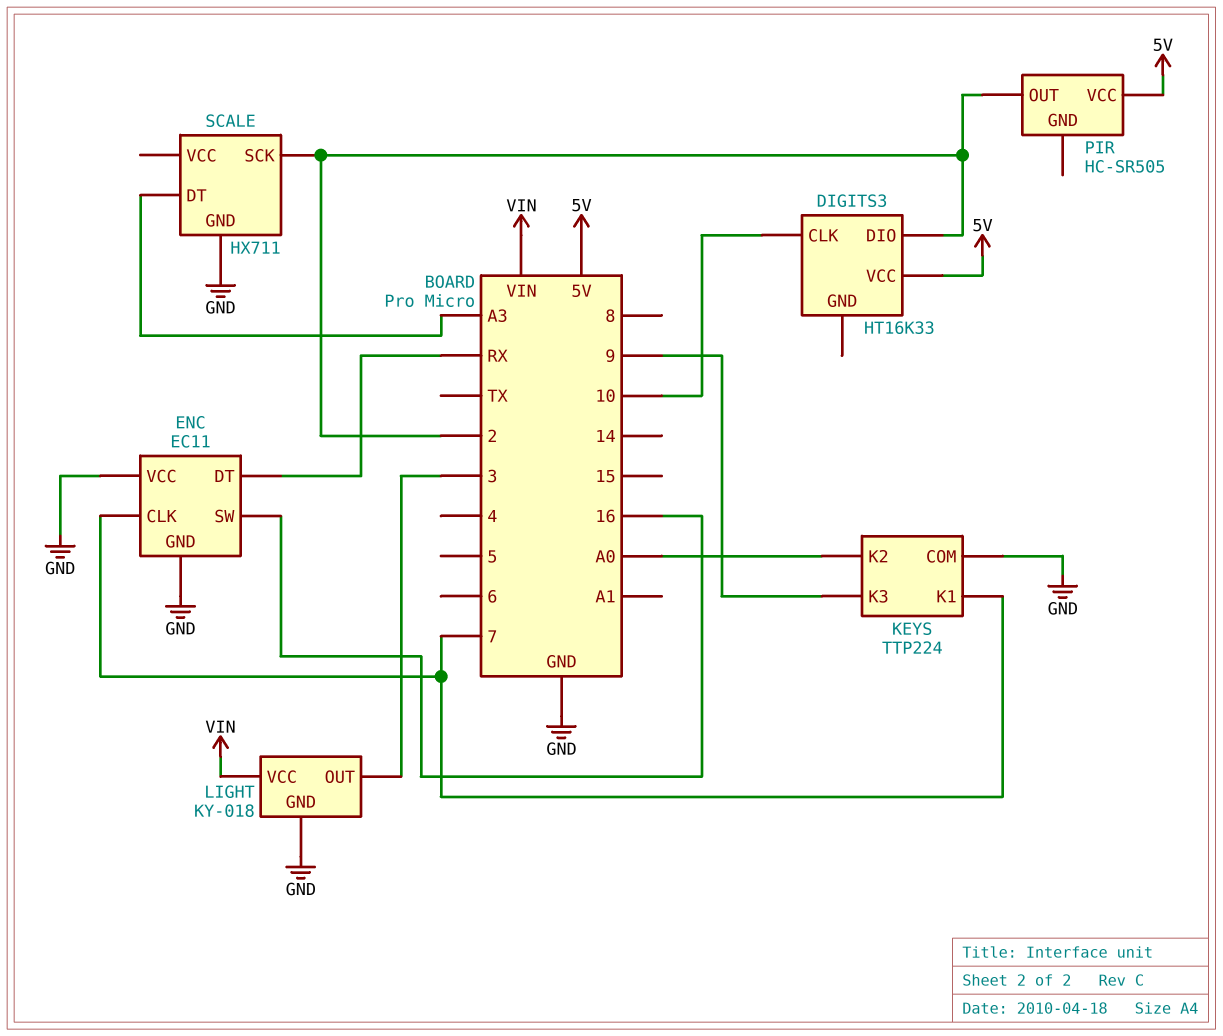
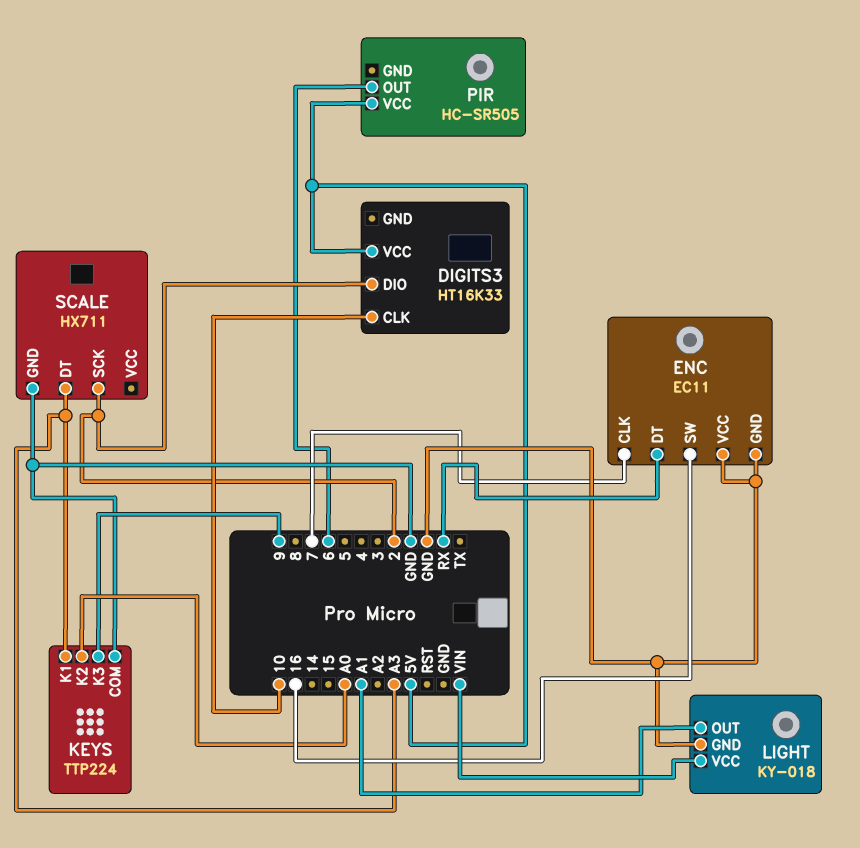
KEYS pin K1: 7 -> A3
LIGHT pin OUT: 3 -> A1
PIR pin OUT: 2 -> 6

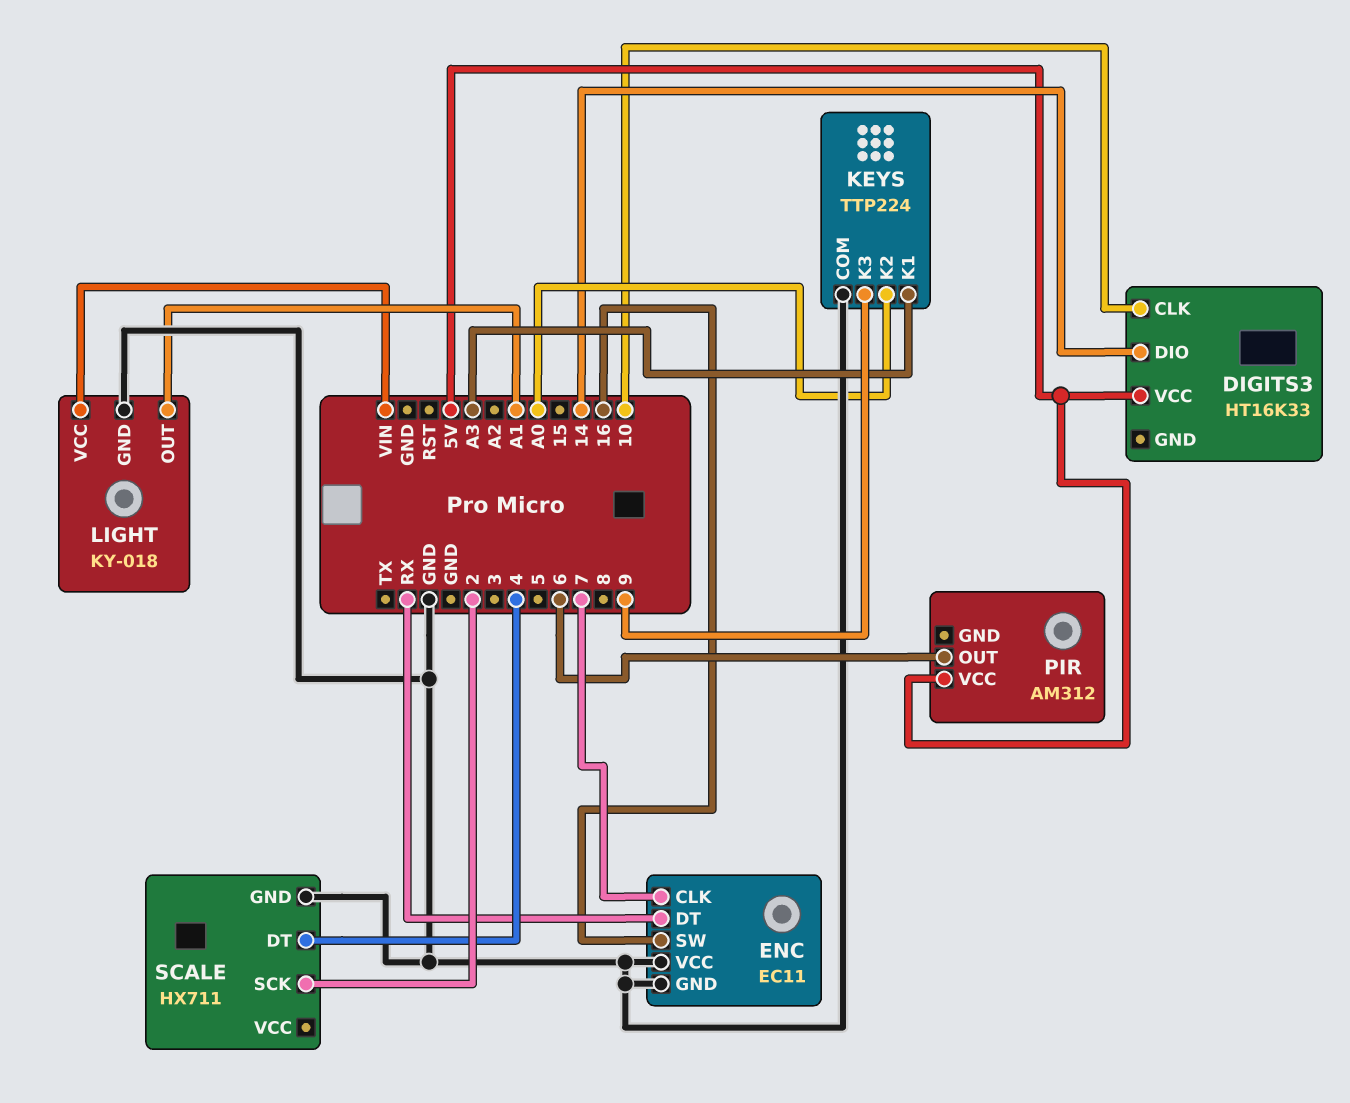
DIGITS3 pin DIO: 2 -> 14
PIR: HC-SR505 -> AM312
SCALE pin DT: A3 -> 4

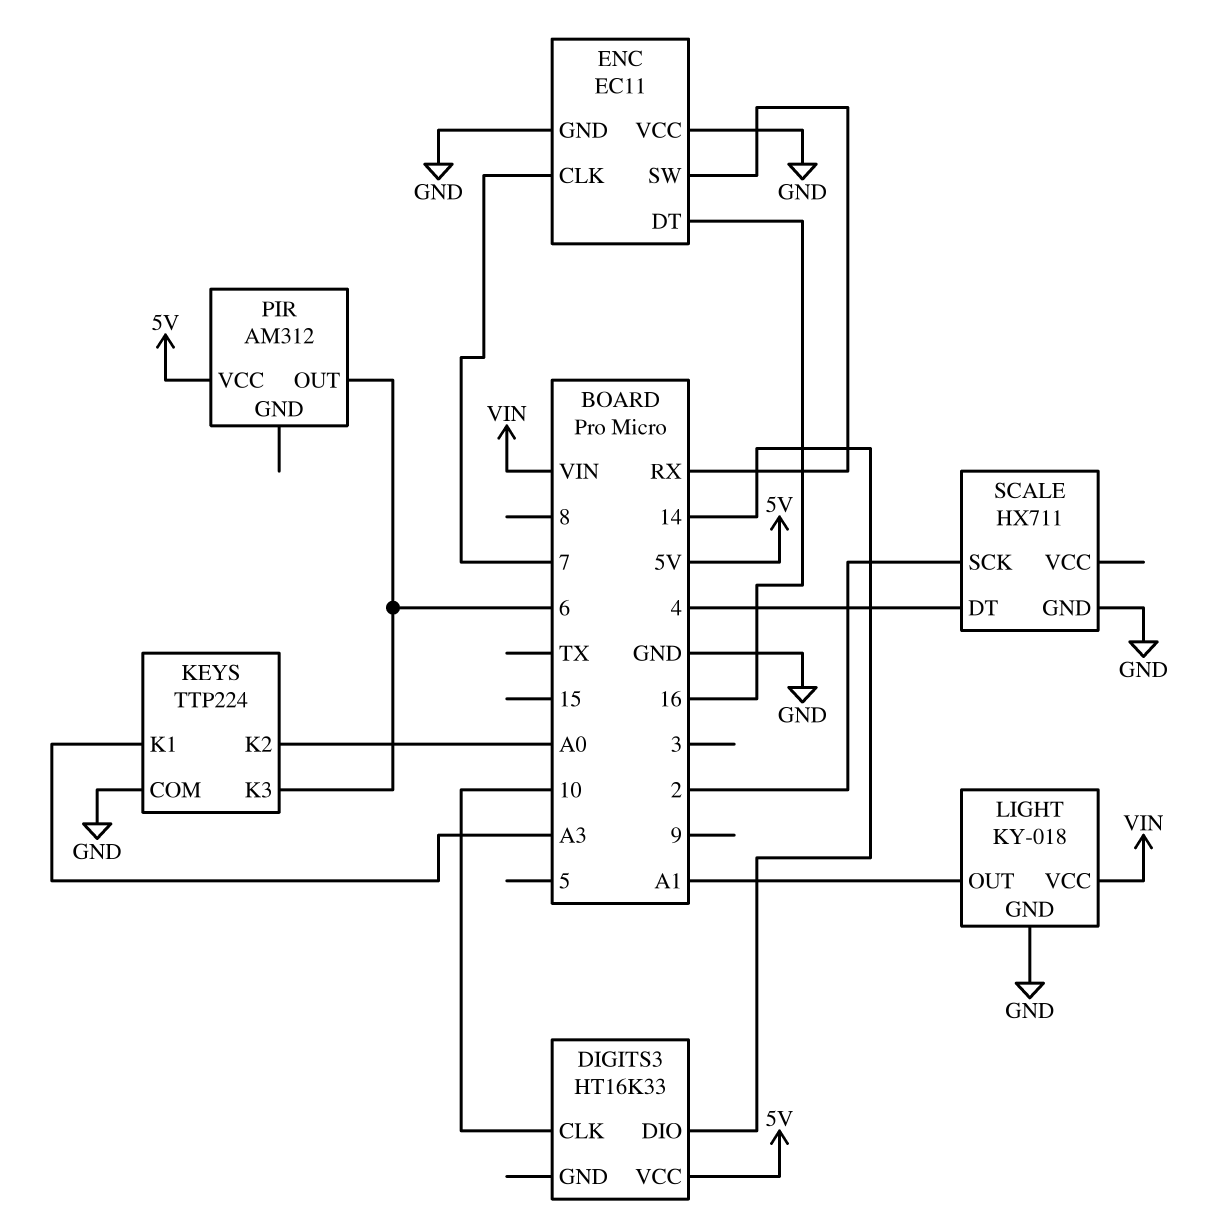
ENC pin DT: RX -> 16
ENC pin SW: 16 -> RX
KEYS pin K3: 9 -> 6

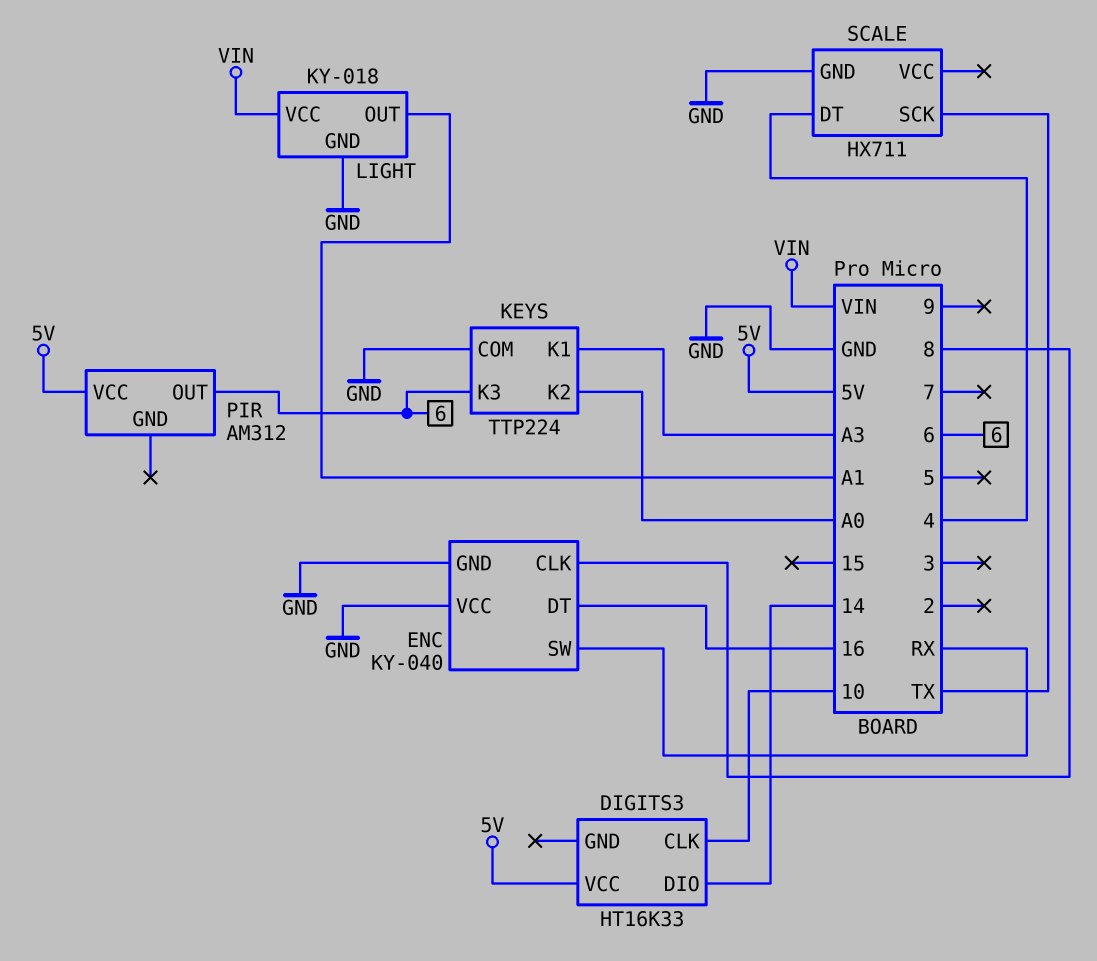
ENC: EC11 -> KY-040
ENC pin CLK: 7 -> 8
SCALE pin SCK: 2 -> TX

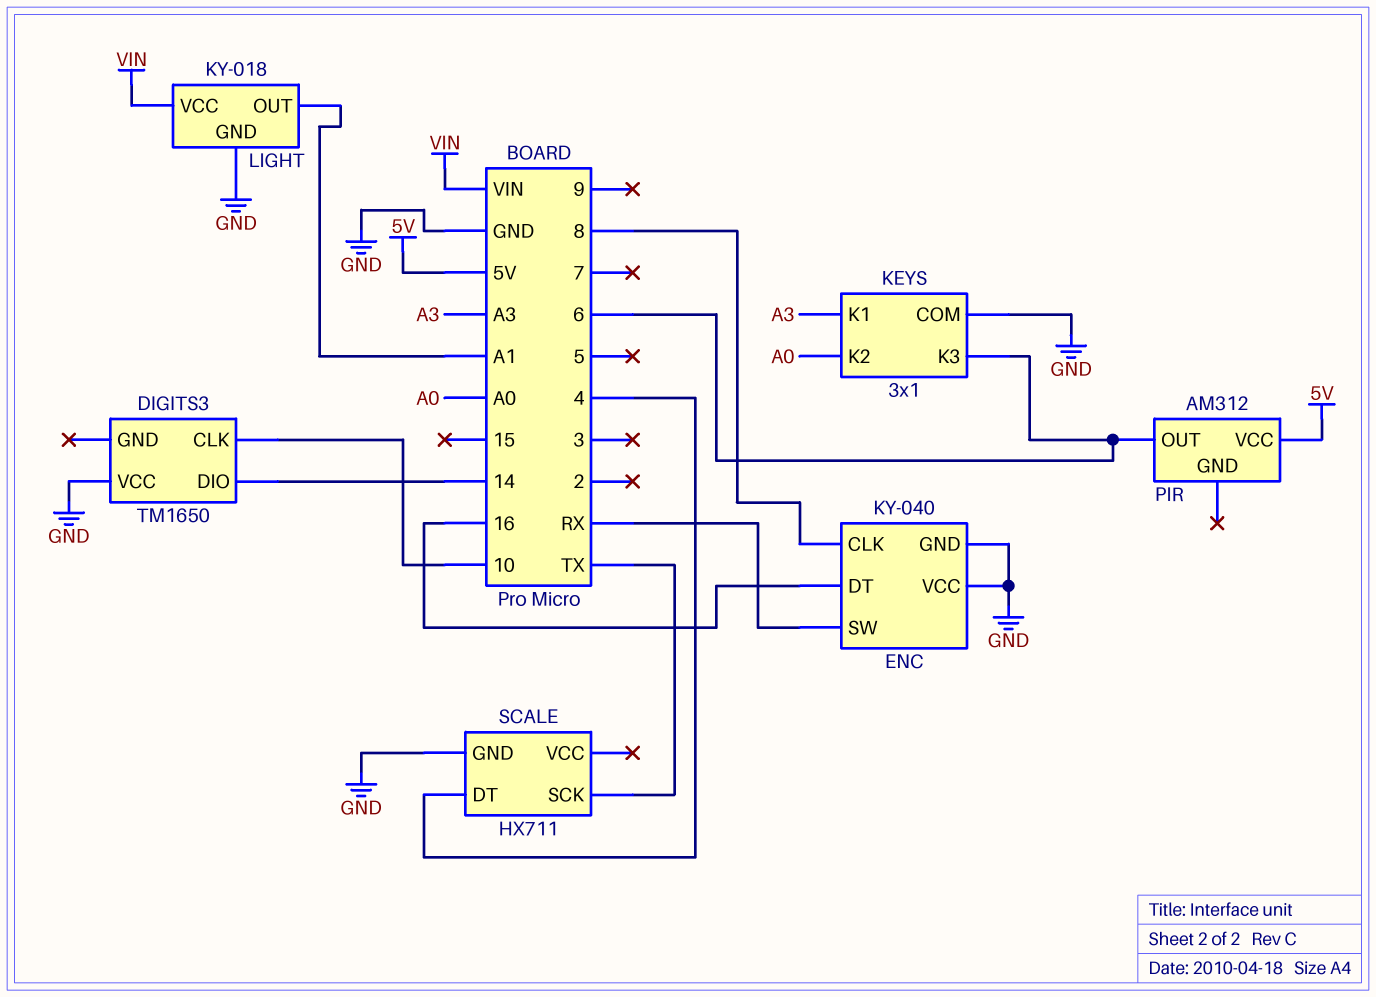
DIGITS3: HT16K33 -> TM1650
DIGITS3 pin VCC: 5V -> GND
KEYS: TTP224 -> 3x1

